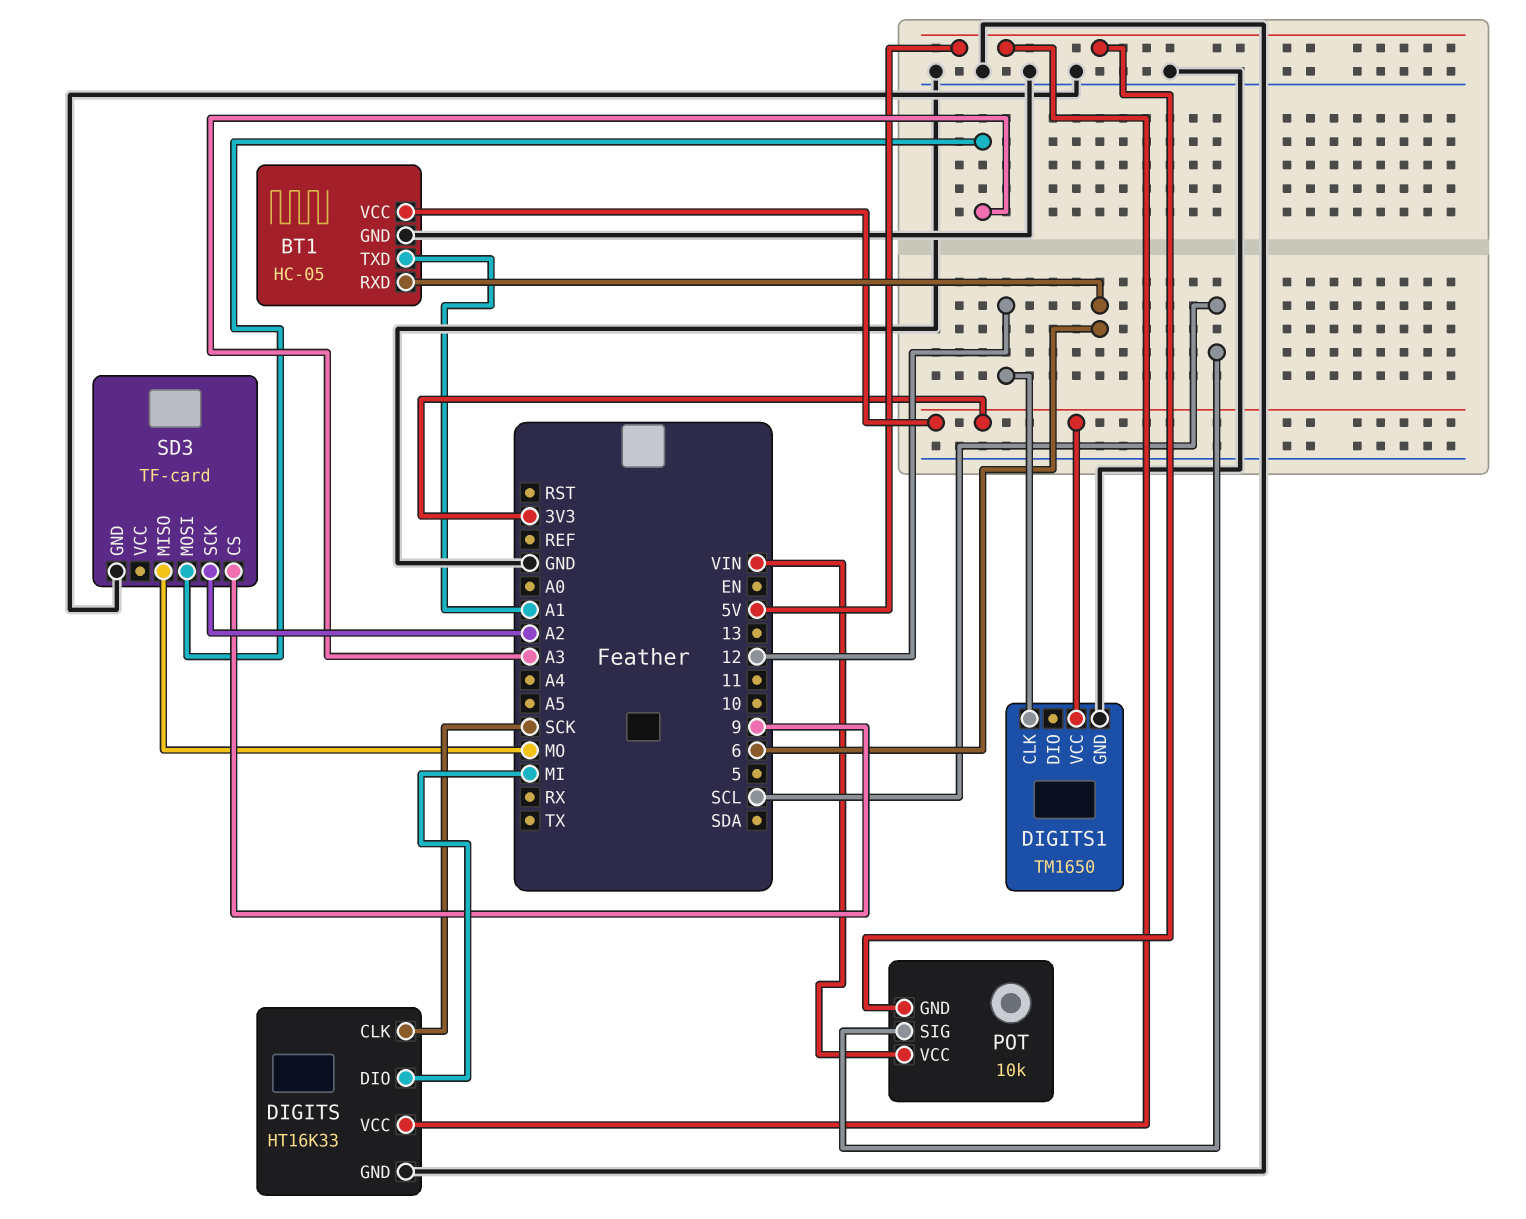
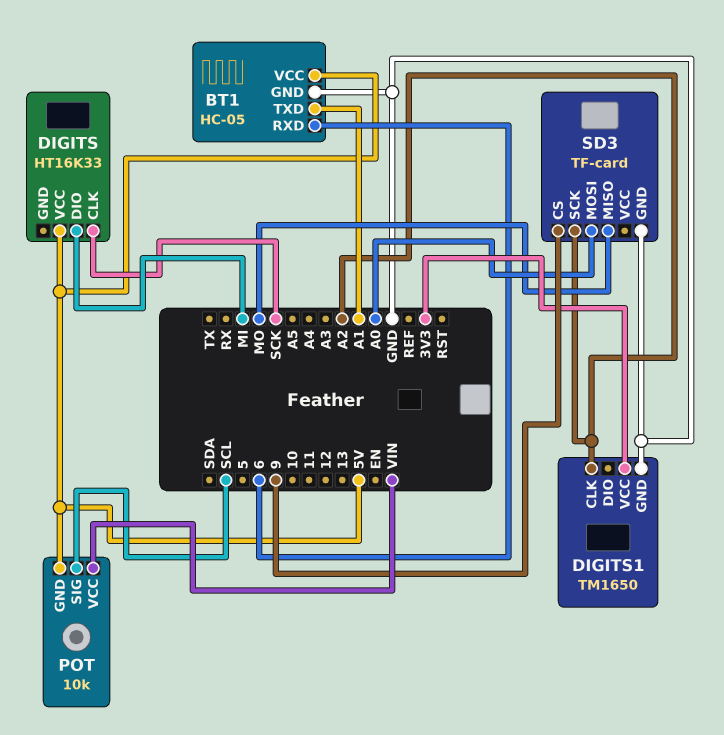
BT1 pin VCC: 3V3 -> 5V
DIGITS pin GND: GND -> none
DIGITS1 pin CLK: 12 -> A2
SD3 pin MOSI: A3 -> A0

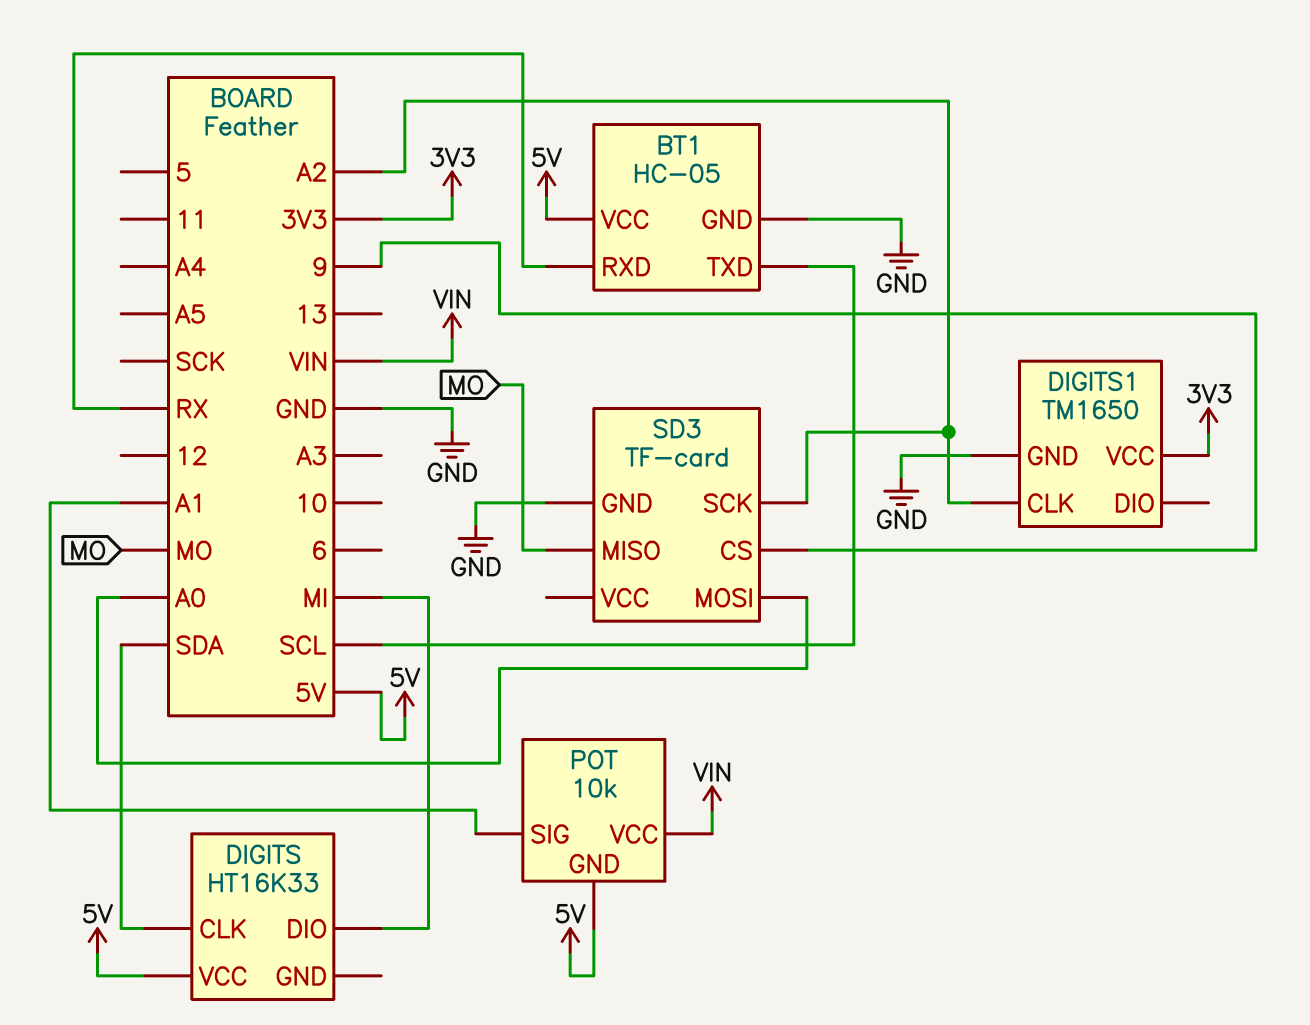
BT1 pin RXD: 6 -> RX
BT1 pin TXD: A1 -> SCL
DIGITS pin CLK: SCK -> SDA
POT pin SIG: SCL -> A1

